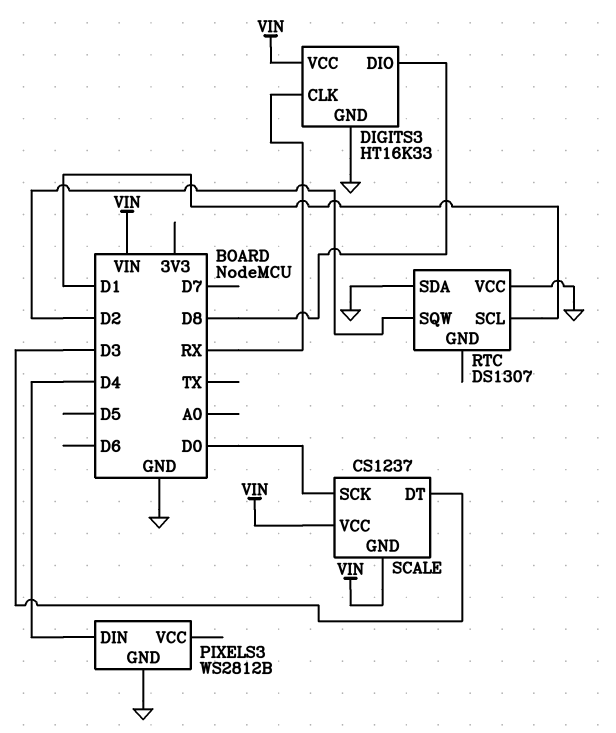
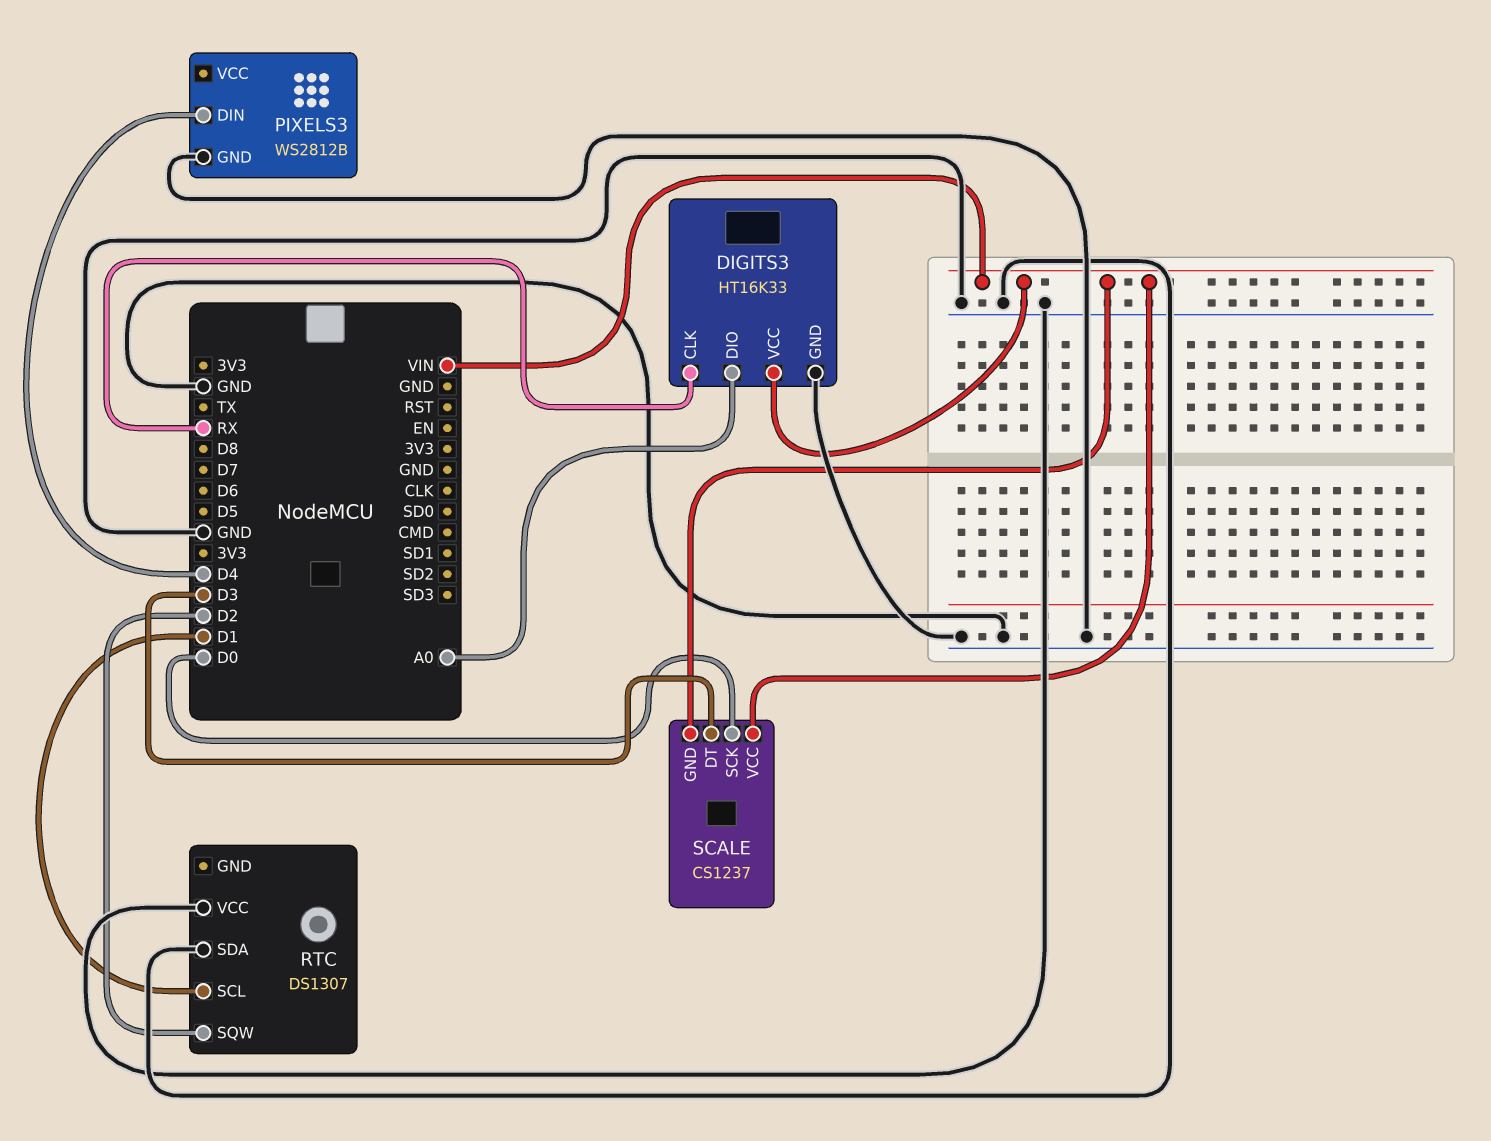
DIGITS3 pin DIO: D8 -> A0

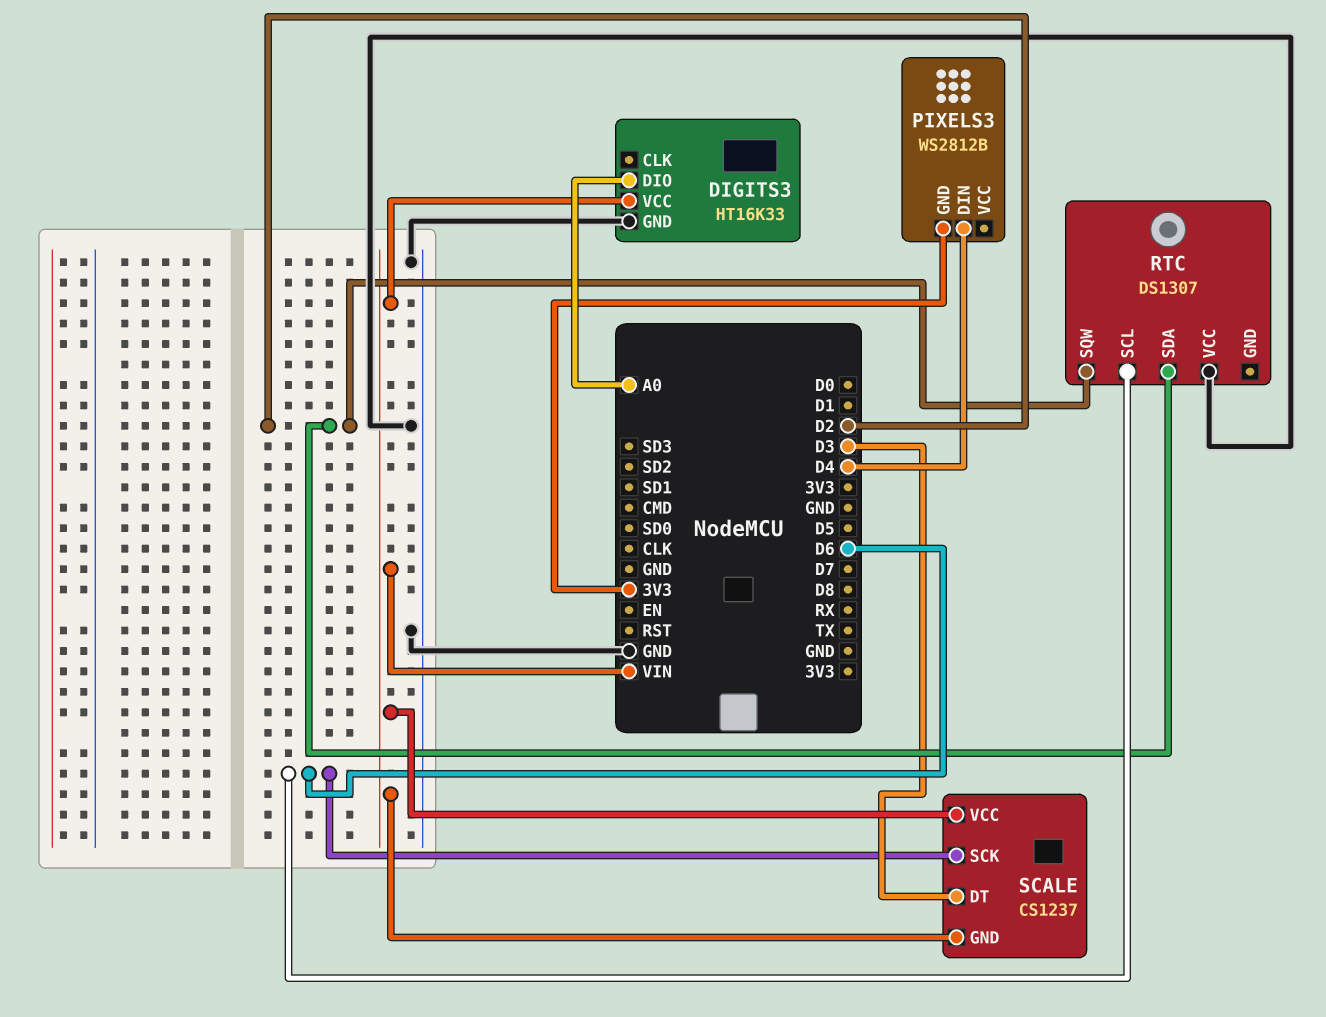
DIGITS3 pin CLK: RX -> none
PIXELS3 pin GND: GND -> 3V3
RTC pin SCL: D1 -> D6
RTC pin SDA: GND -> D2
SCALE pin SCK: D0 -> D6

